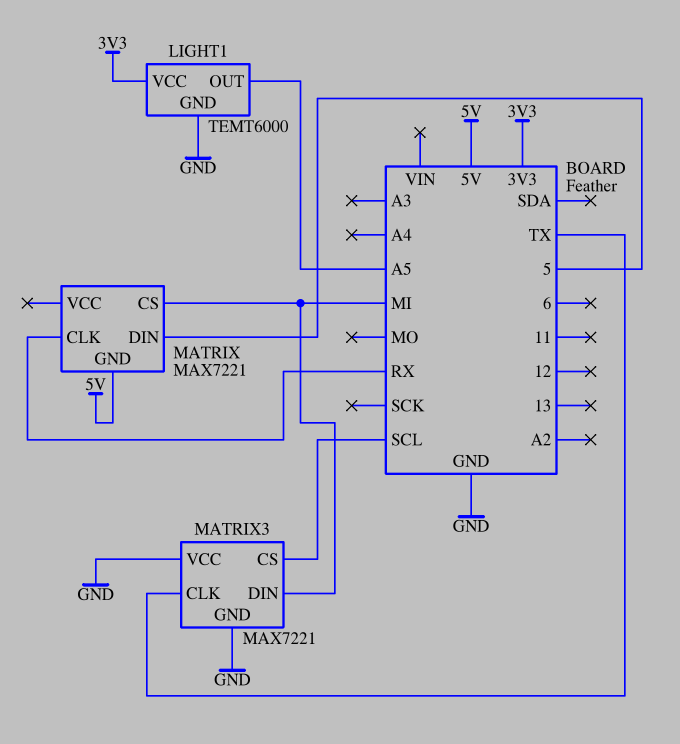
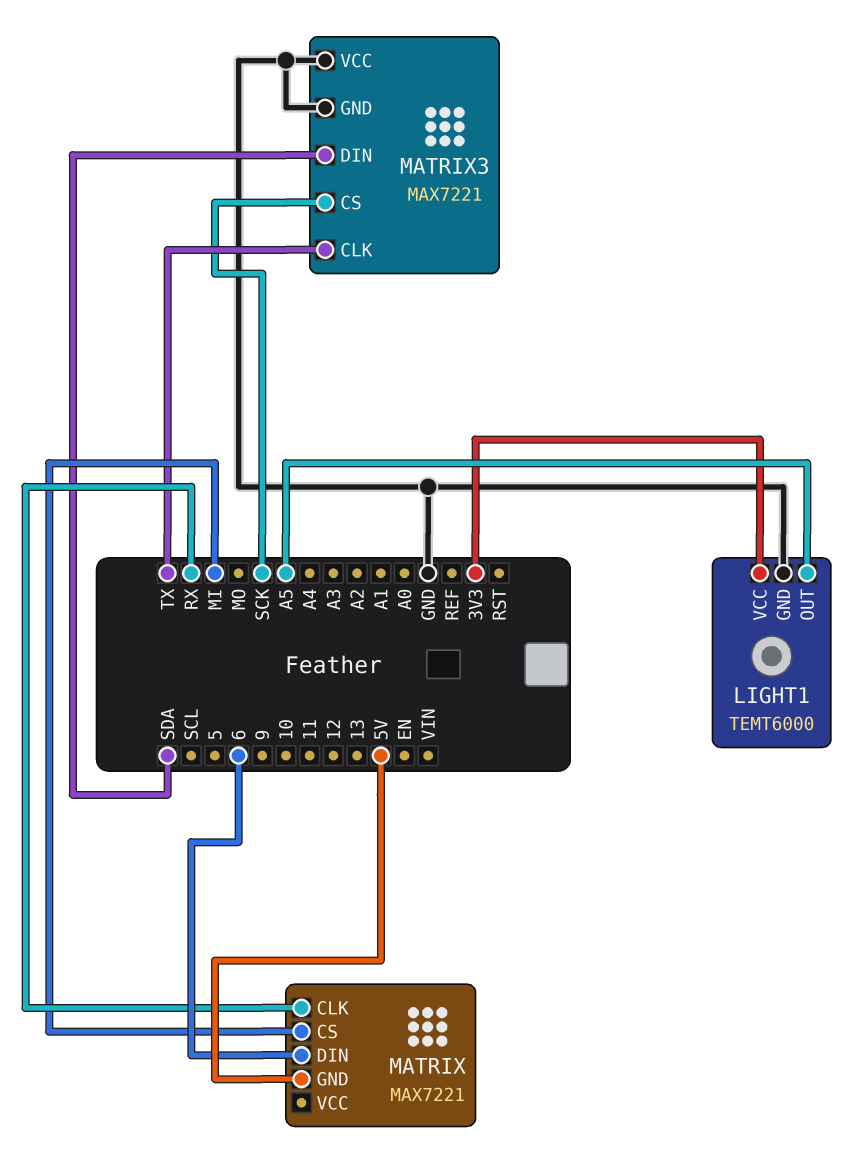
MATRIX pin DIN: 5 -> 6
MATRIX3 pin CS: SCL -> SCK
MATRIX3 pin DIN: MI -> SDA

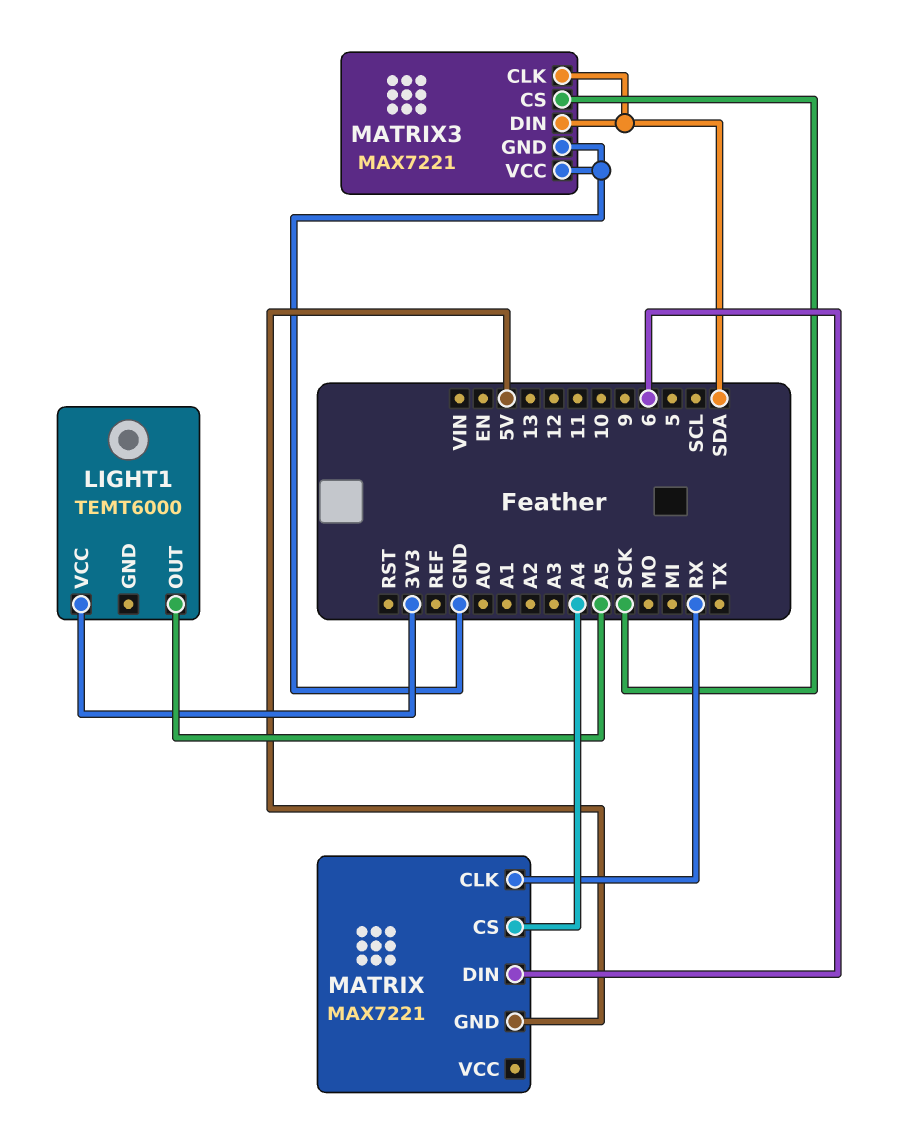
LIGHT1 pin GND: GND -> none
MATRIX pin CS: MI -> A4
MATRIX3 pin CLK: TX -> SDA

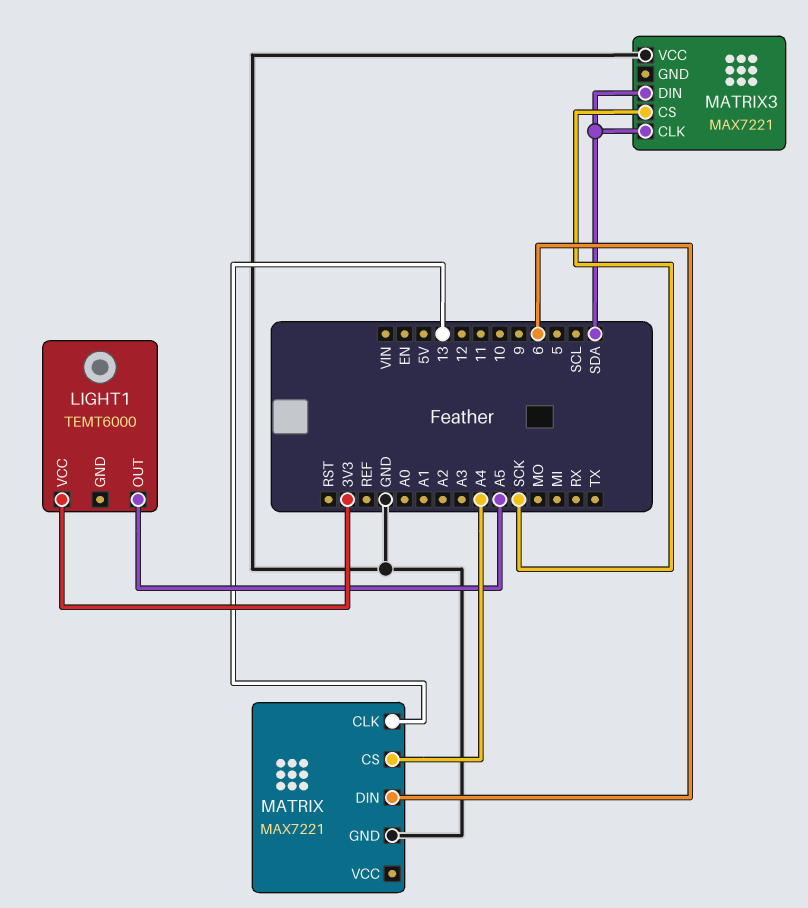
MATRIX pin CLK: RX -> 13
MATRIX pin GND: 5V -> GND
MATRIX3 pin GND: GND -> none

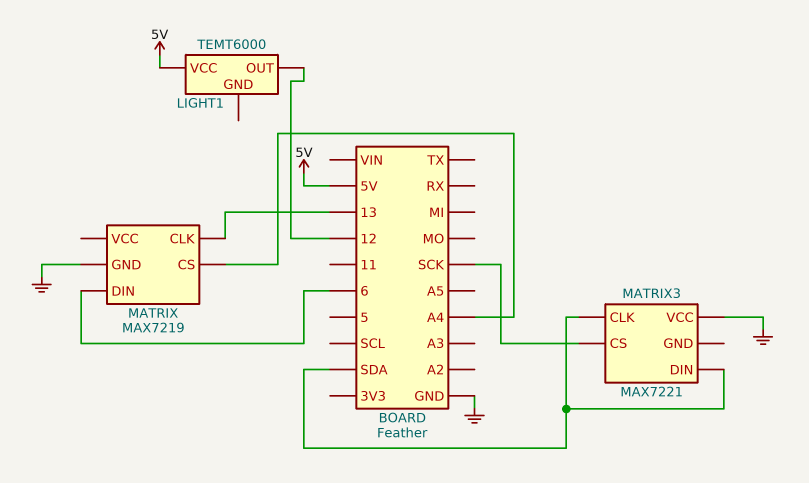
LIGHT1 pin OUT: A5 -> 12
LIGHT1 pin VCC: 3V3 -> 5V
MATRIX: MAX7221 -> MAX7219

